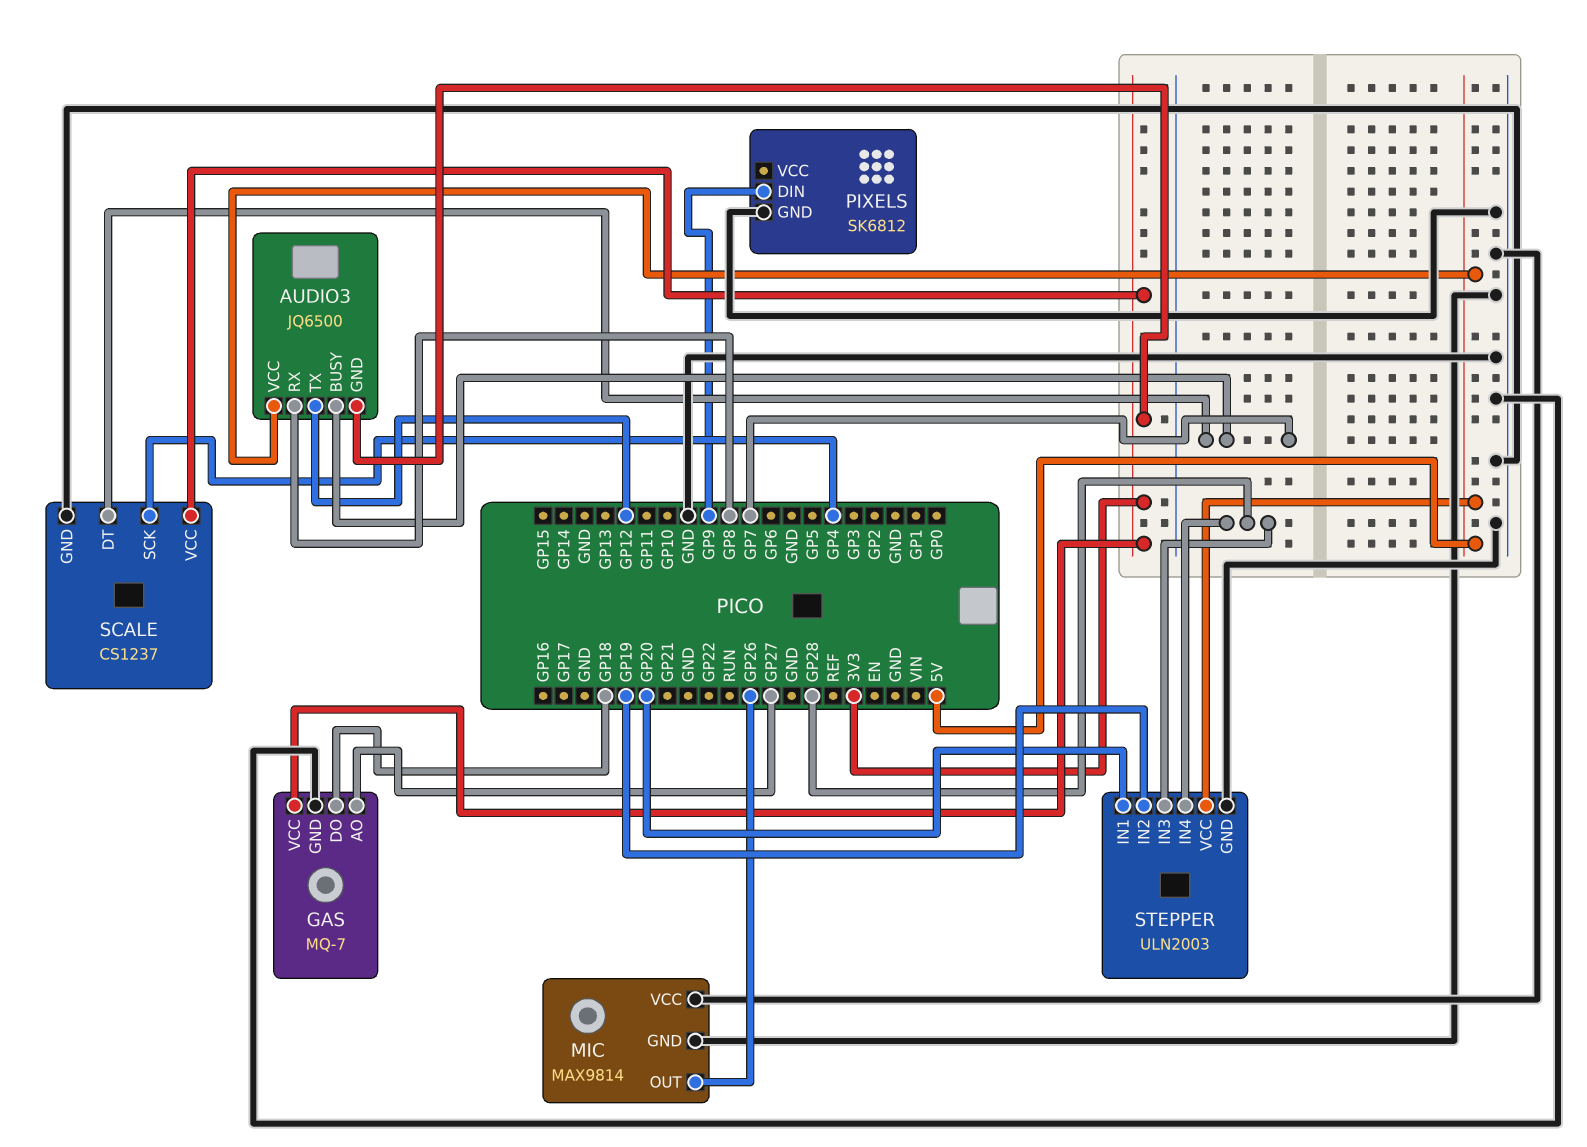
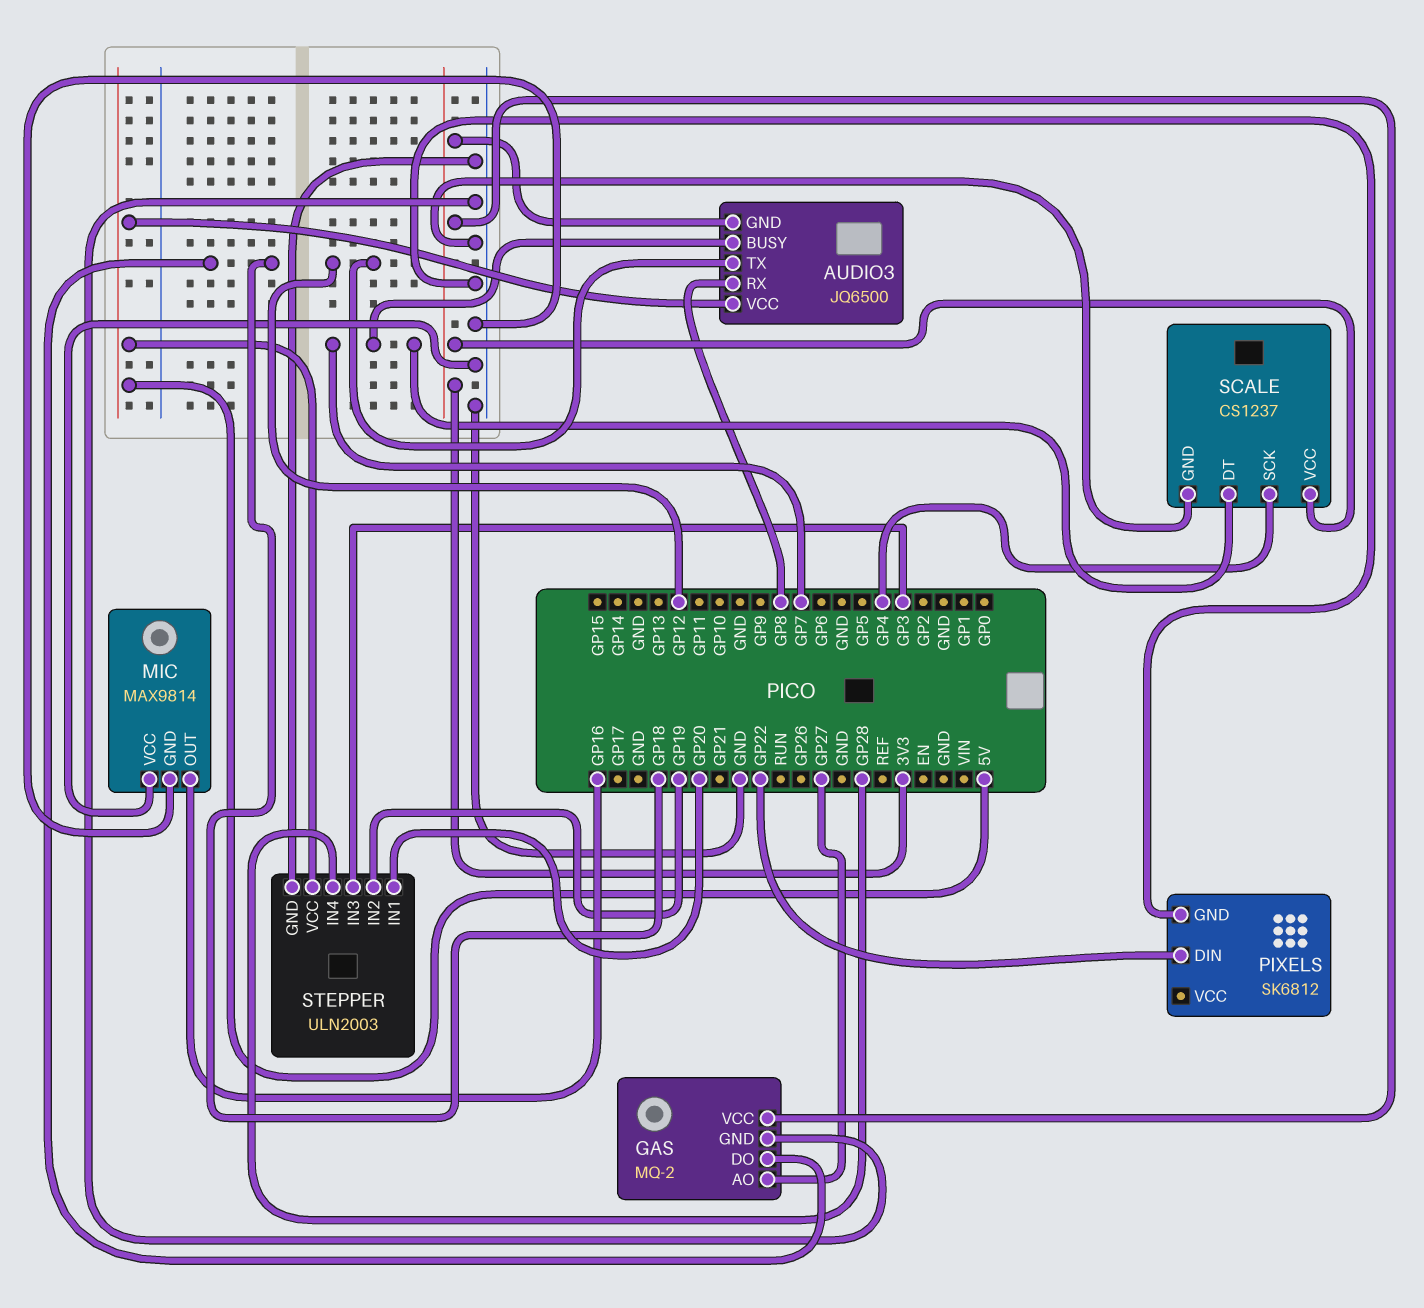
GAS: MQ-7 -> MQ-2
MIC pin OUT: GP26 -> GP16
PIXELS pin DIN: GP9 -> GP22
STEPPER pin IN3: GP28 -> GP3

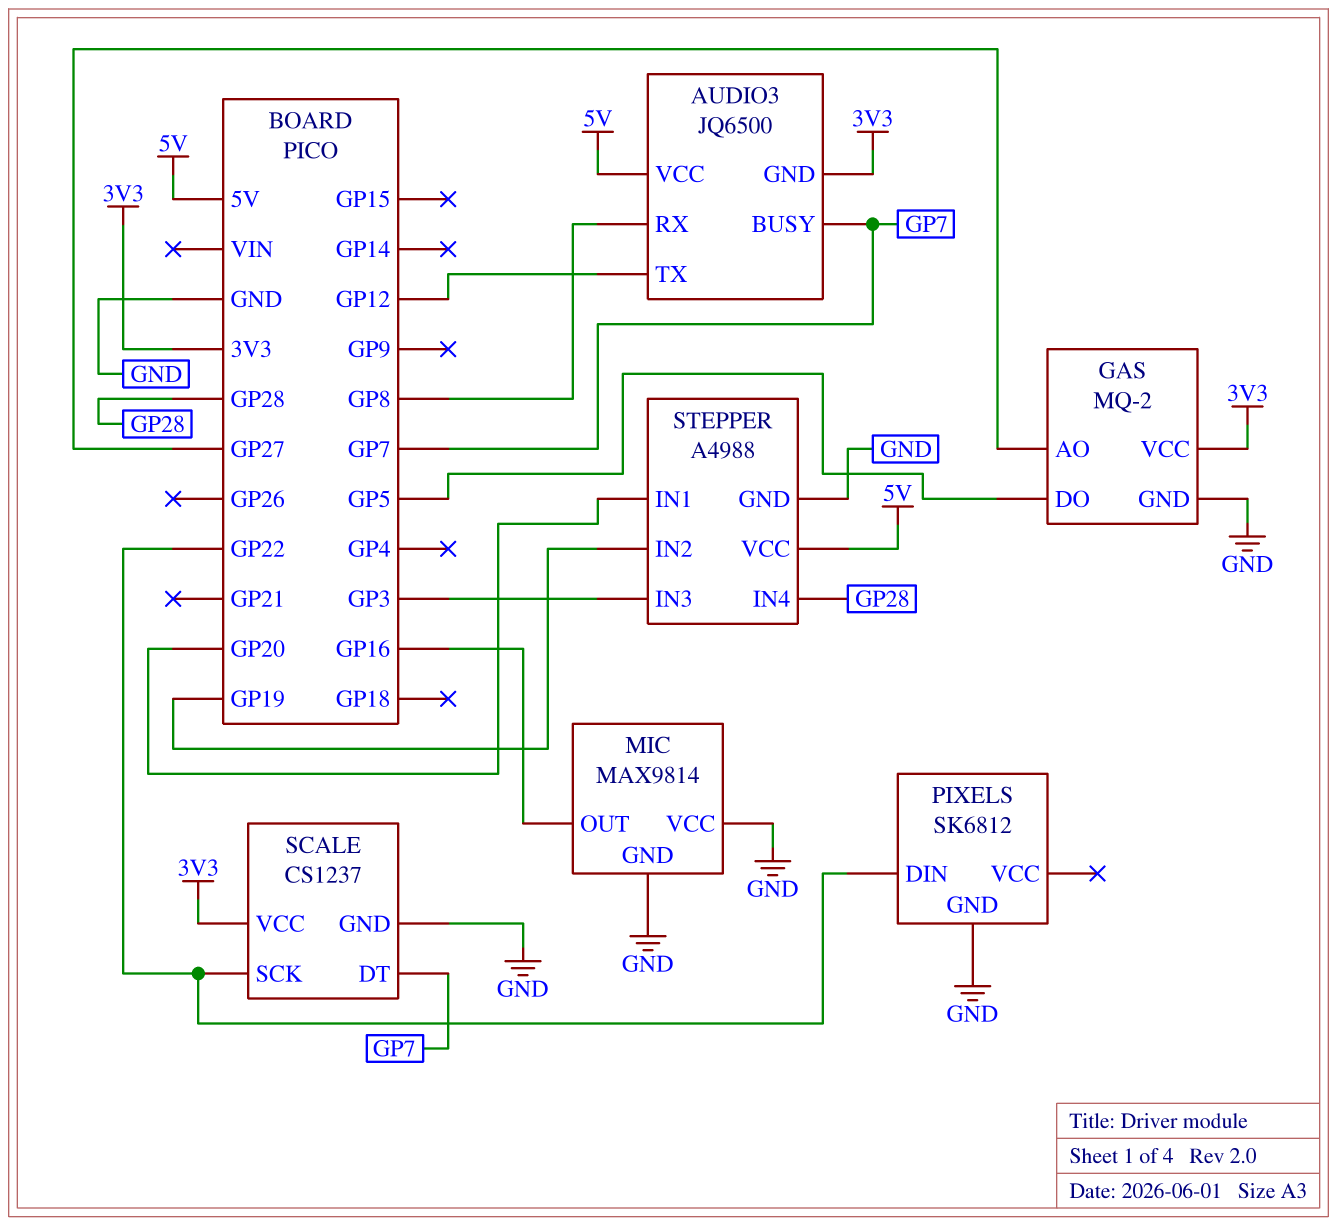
GAS pin DO: GP18 -> GP5
SCALE pin SCK: GP4 -> GP22
STEPPER: ULN2003 -> A4988

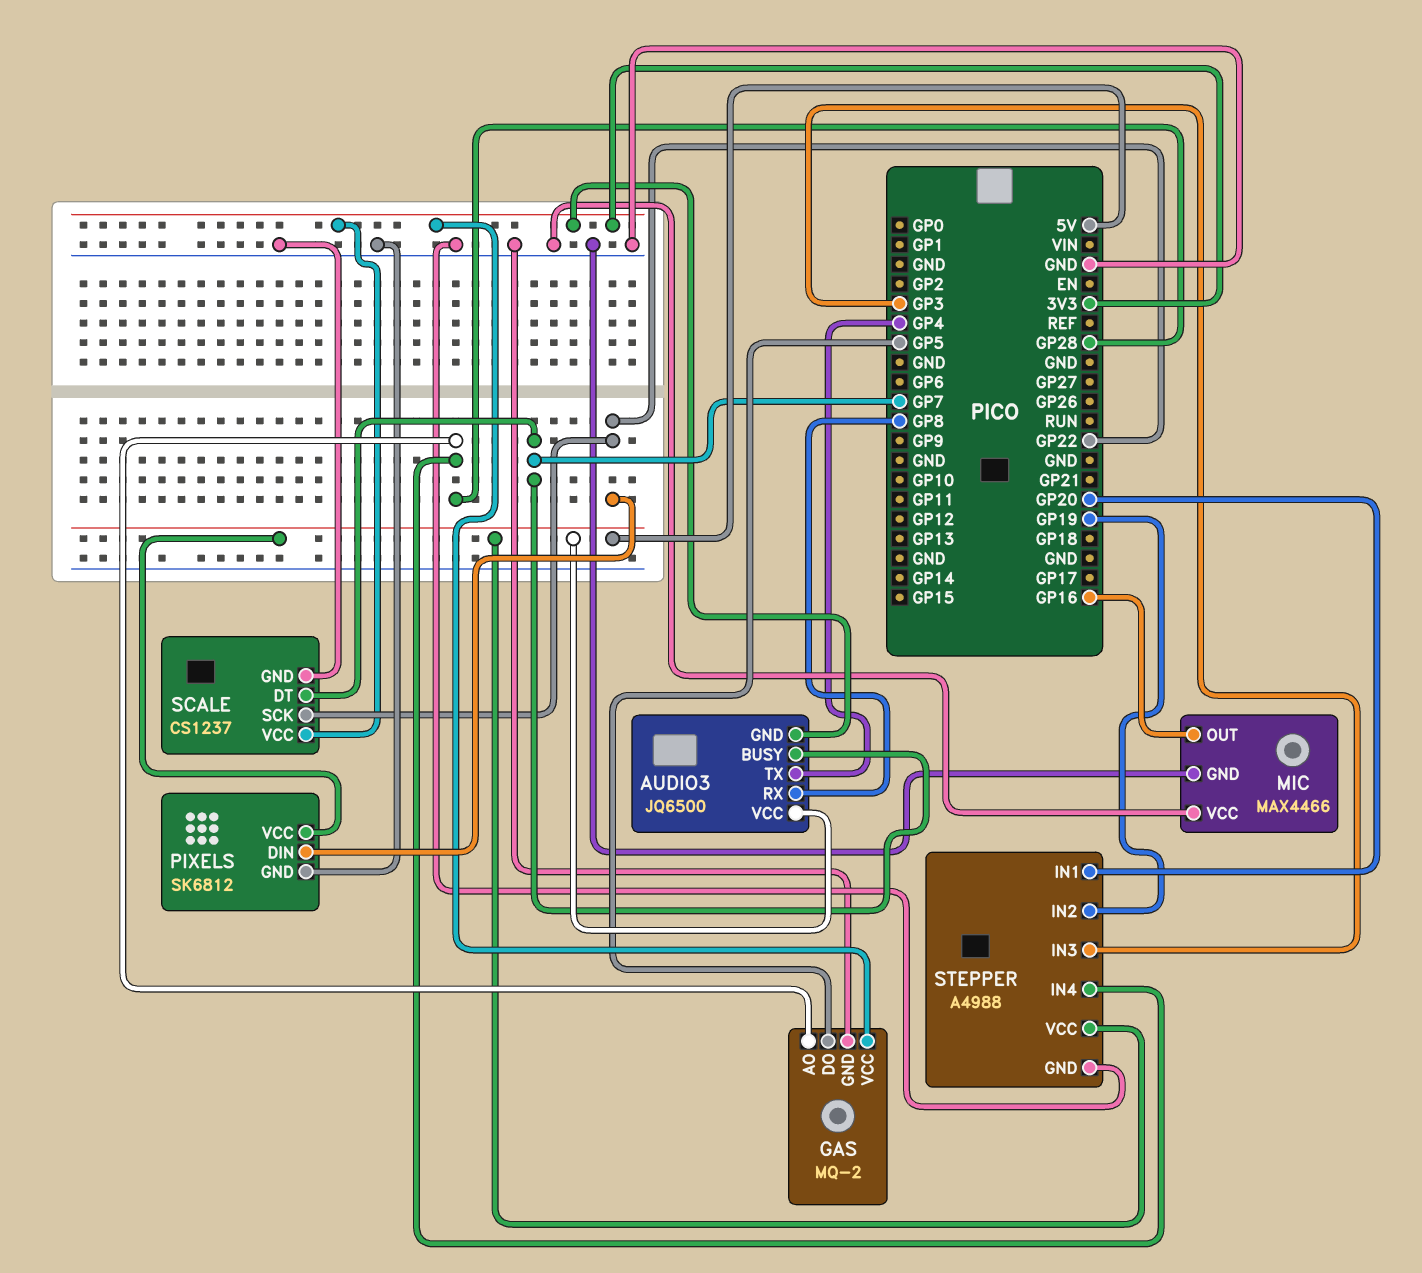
AUDIO3 pin TX: GP12 -> GP4
GAS pin AO: GP27 -> GP28
MIC: MAX9814 -> MAX4466
PIXELS pin VCC: none -> 5V

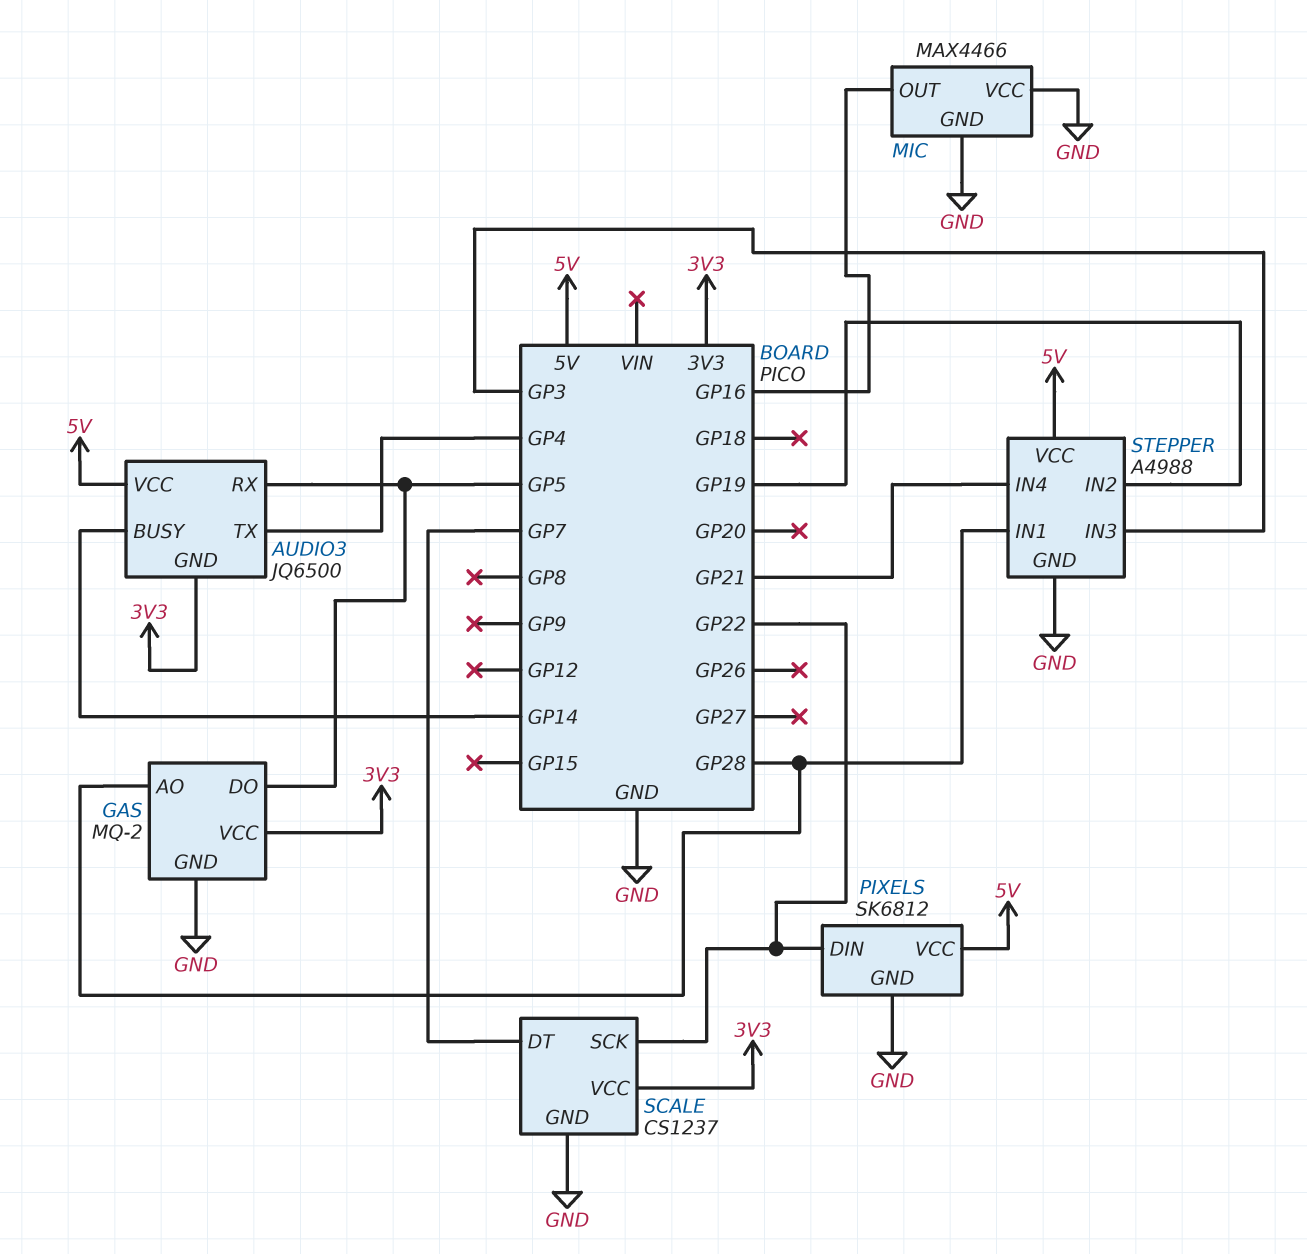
AUDIO3 pin BUSY: GP7 -> GP14
AUDIO3 pin RX: GP8 -> GP5
STEPPER pin IN1: GP20 -> GP28
STEPPER pin IN4: GP28 -> GP21

